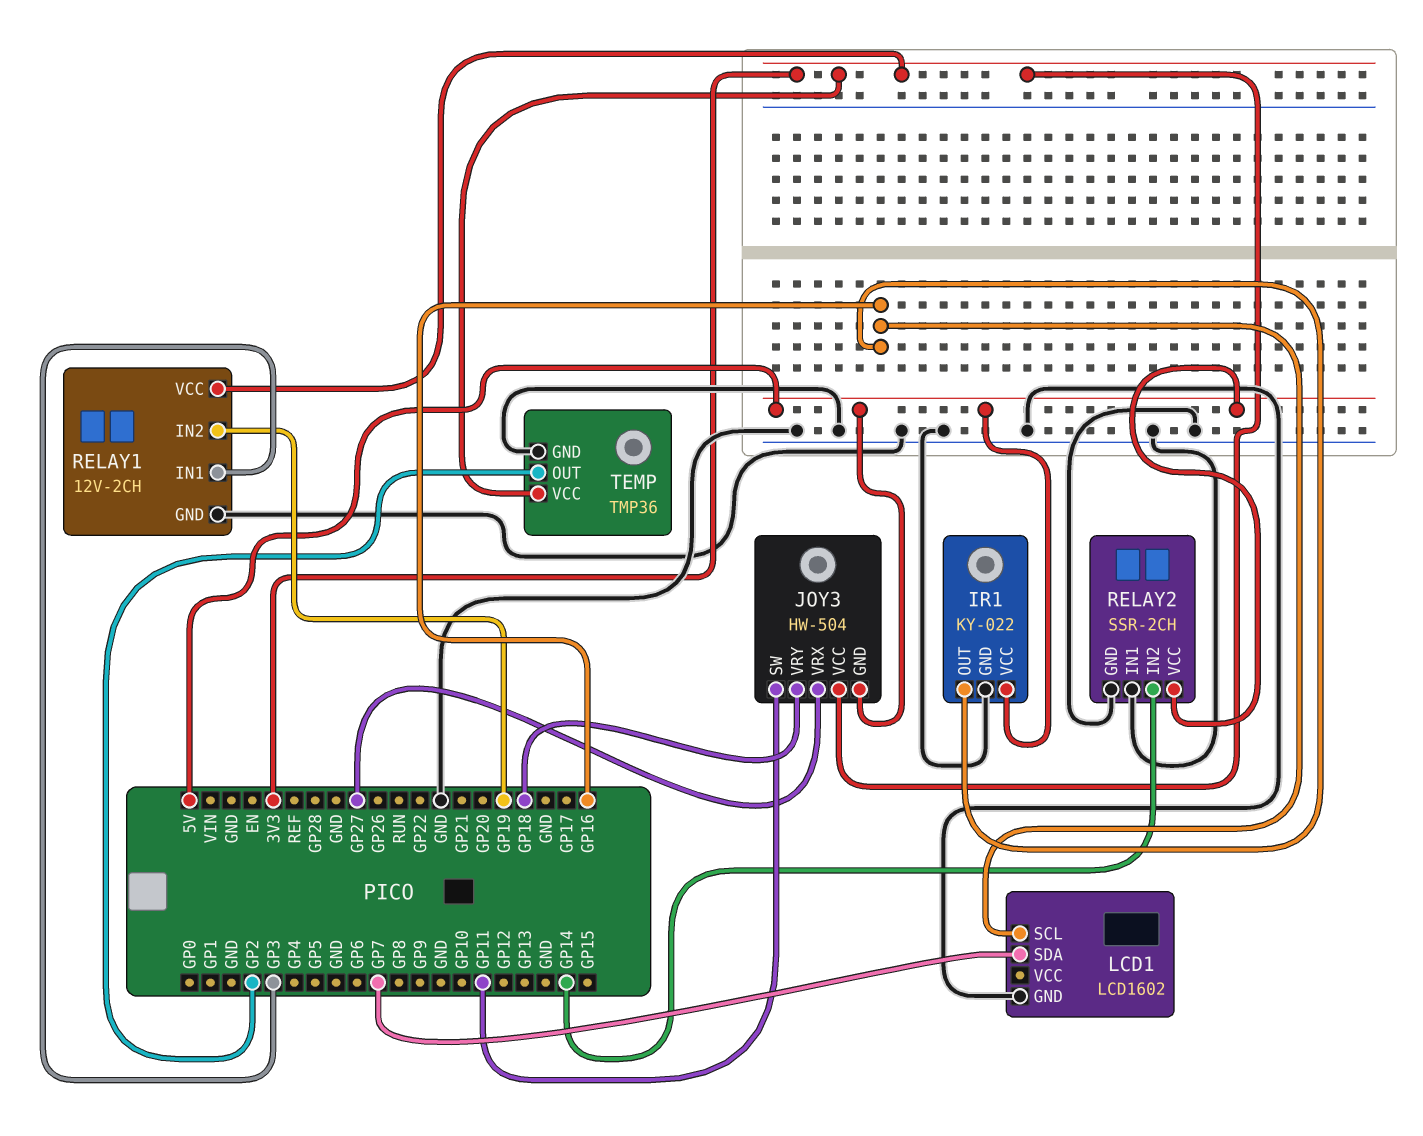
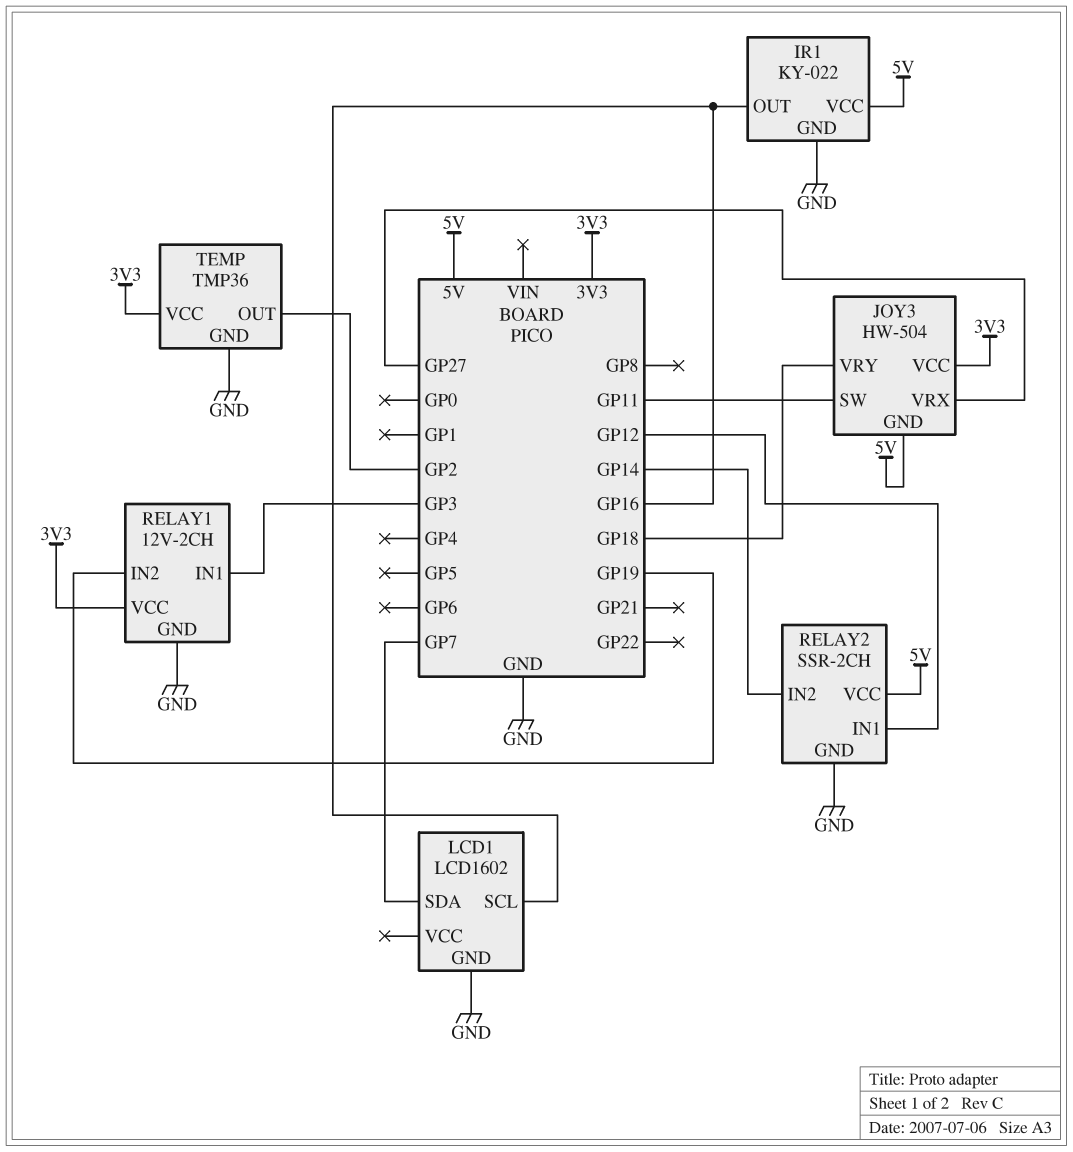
RELAY2 pin IN1: GND -> GP12

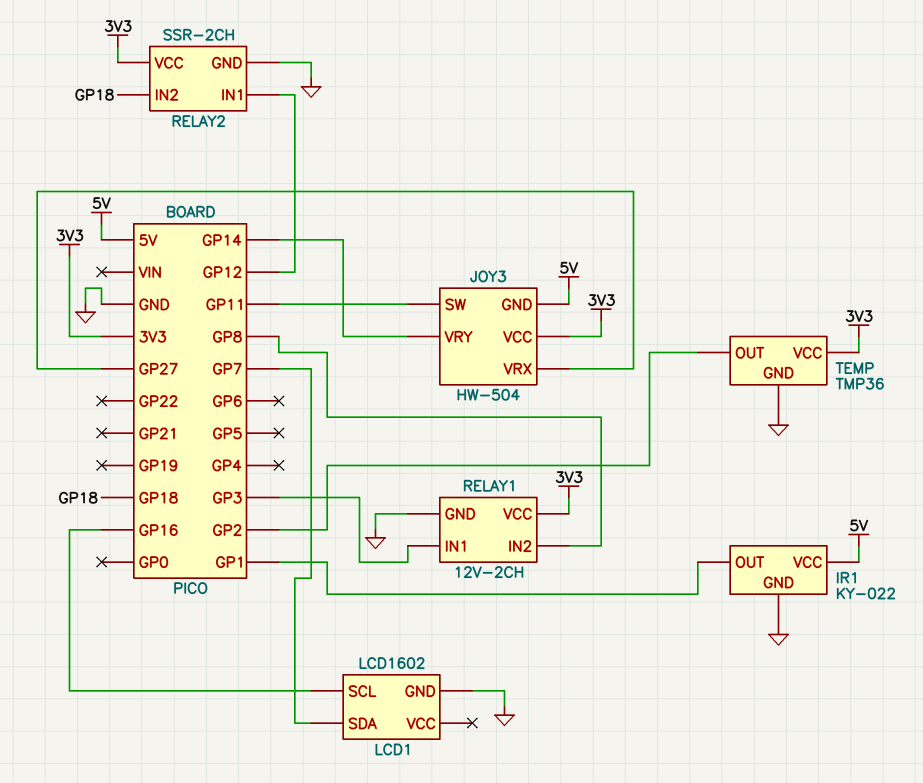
IR1 pin OUT: GP16 -> GP1
JOY3 pin VRY: GP18 -> GP14
RELAY1 pin IN2: GP19 -> GP8
RELAY2 pin IN2: GP14 -> GP18
RELAY2 pin VCC: 5V -> 3V3

